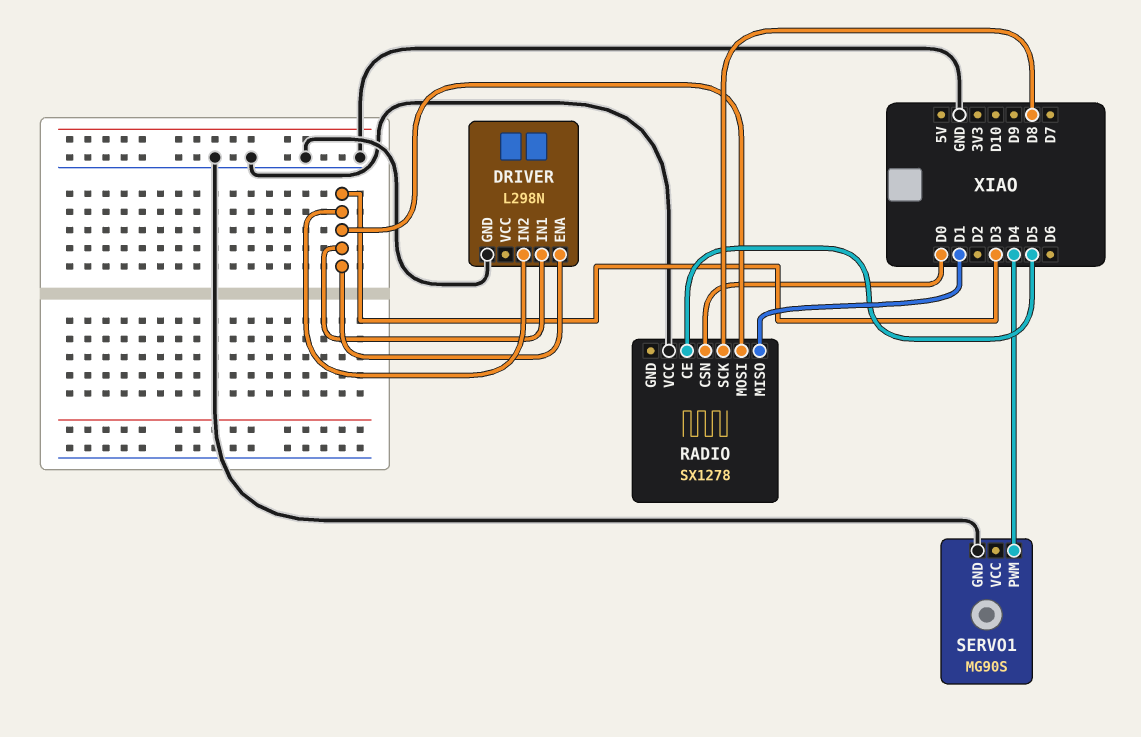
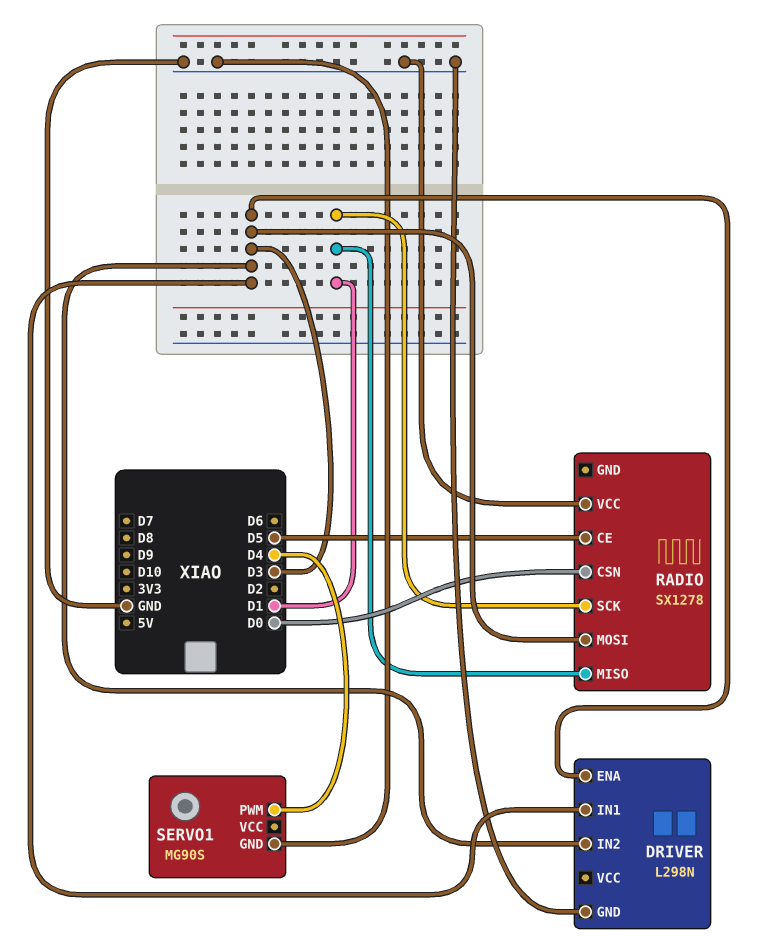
RADIO pin SCK: D8 -> D1

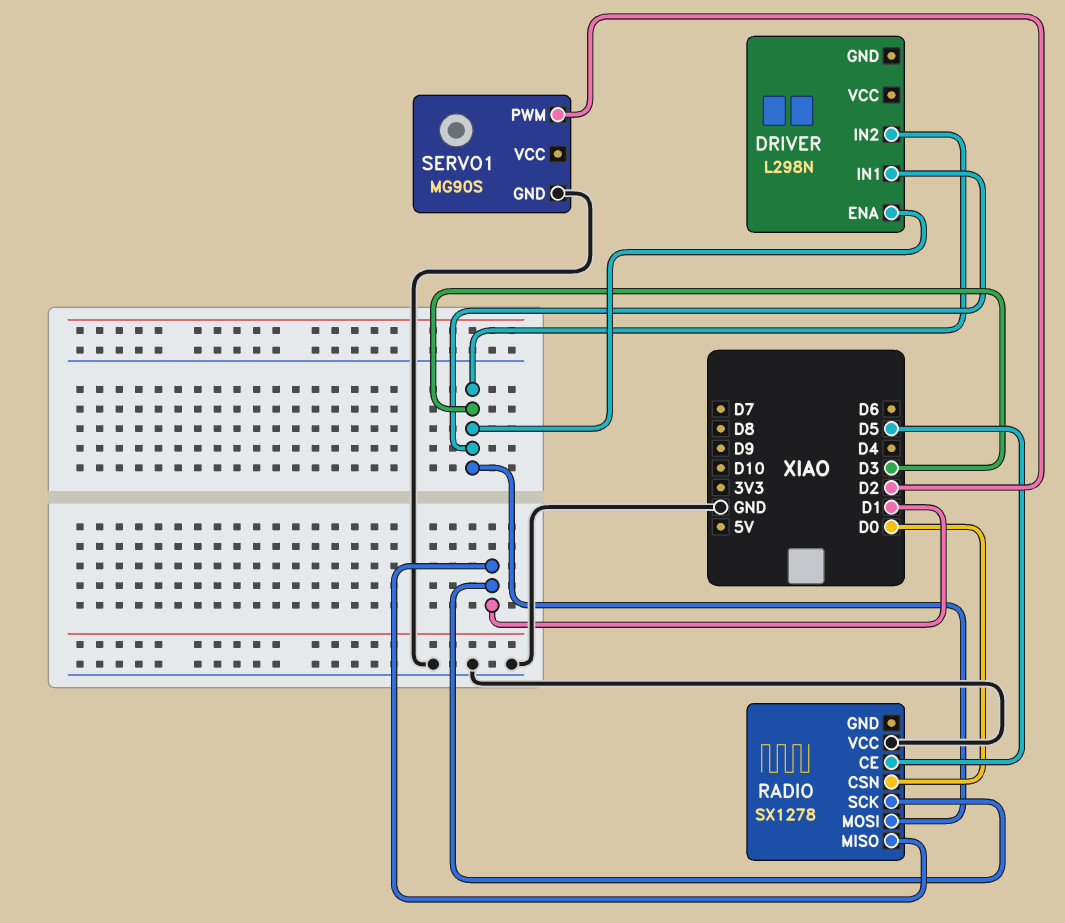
DRIVER pin GND: GND -> none
SERVO1 pin PWM: D4 -> D2

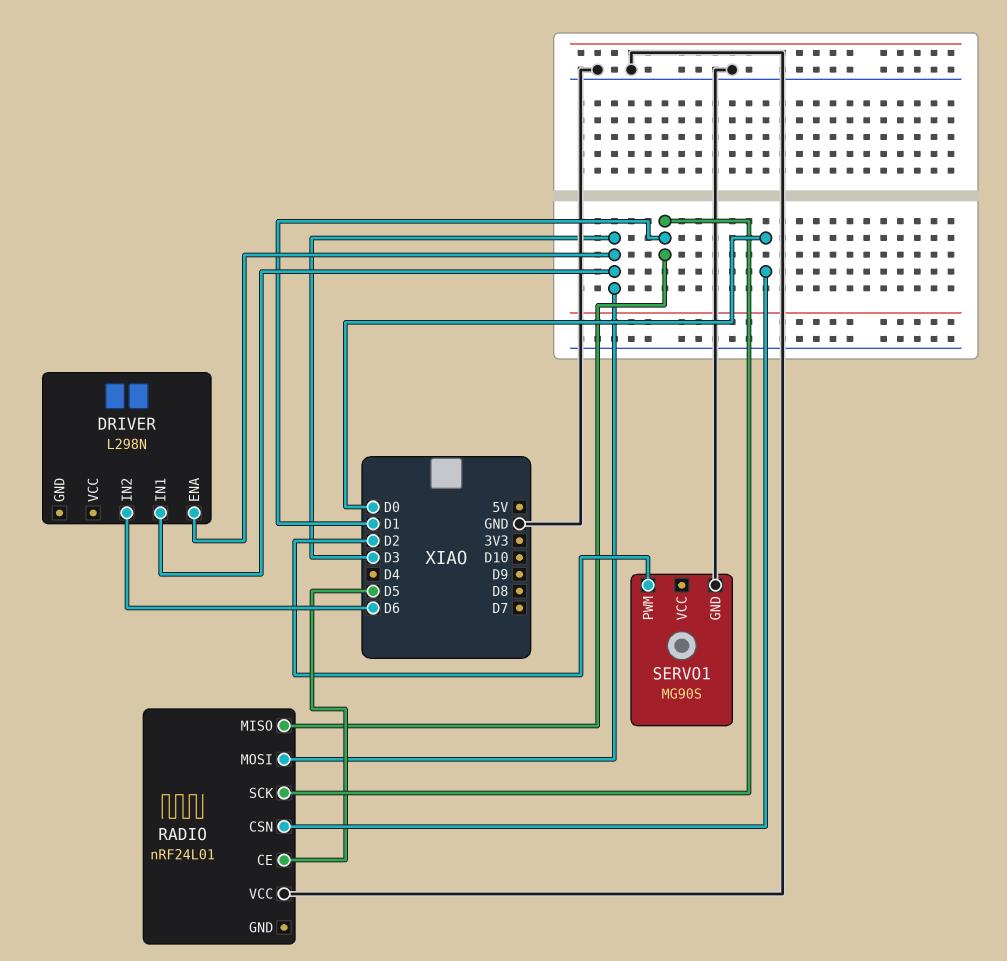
DRIVER pin IN2: D3 -> D6
RADIO: SX1278 -> nRF24L01

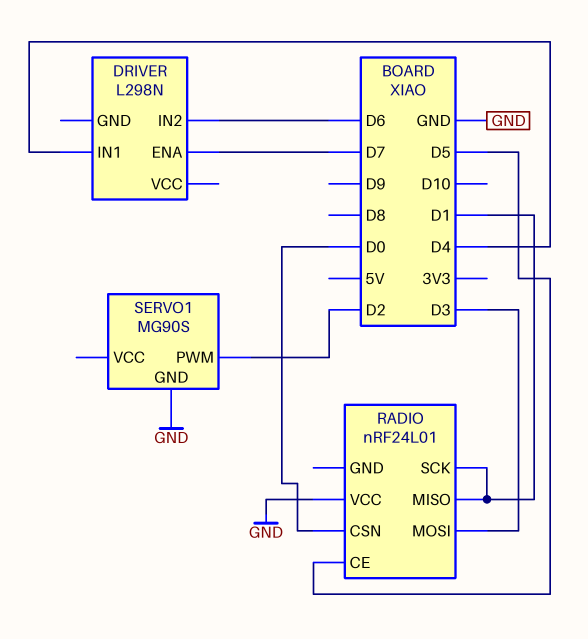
DRIVER pin ENA: D3 -> D7
DRIVER pin IN1: D3 -> D4

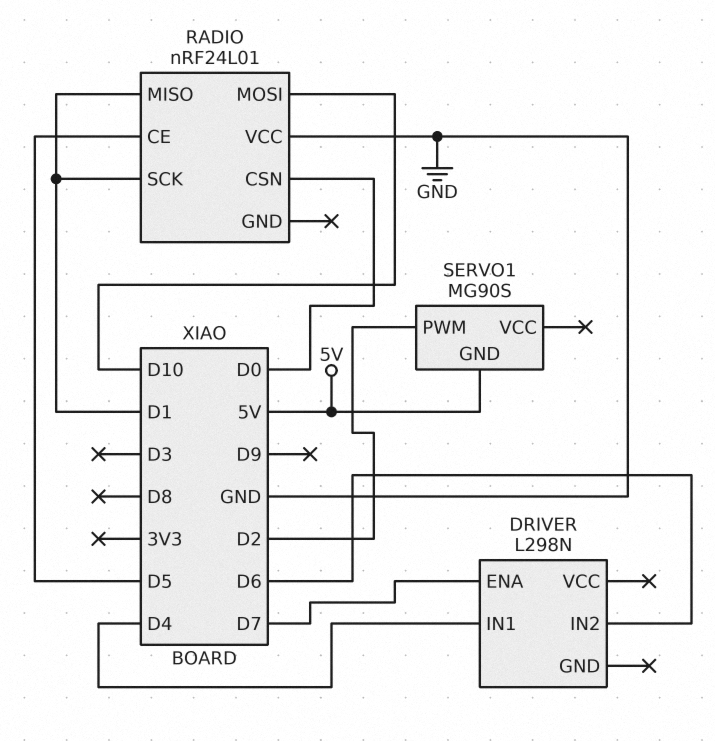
RADIO pin MOSI: D3 -> D10
SERVO1 pin GND: GND -> 5V

